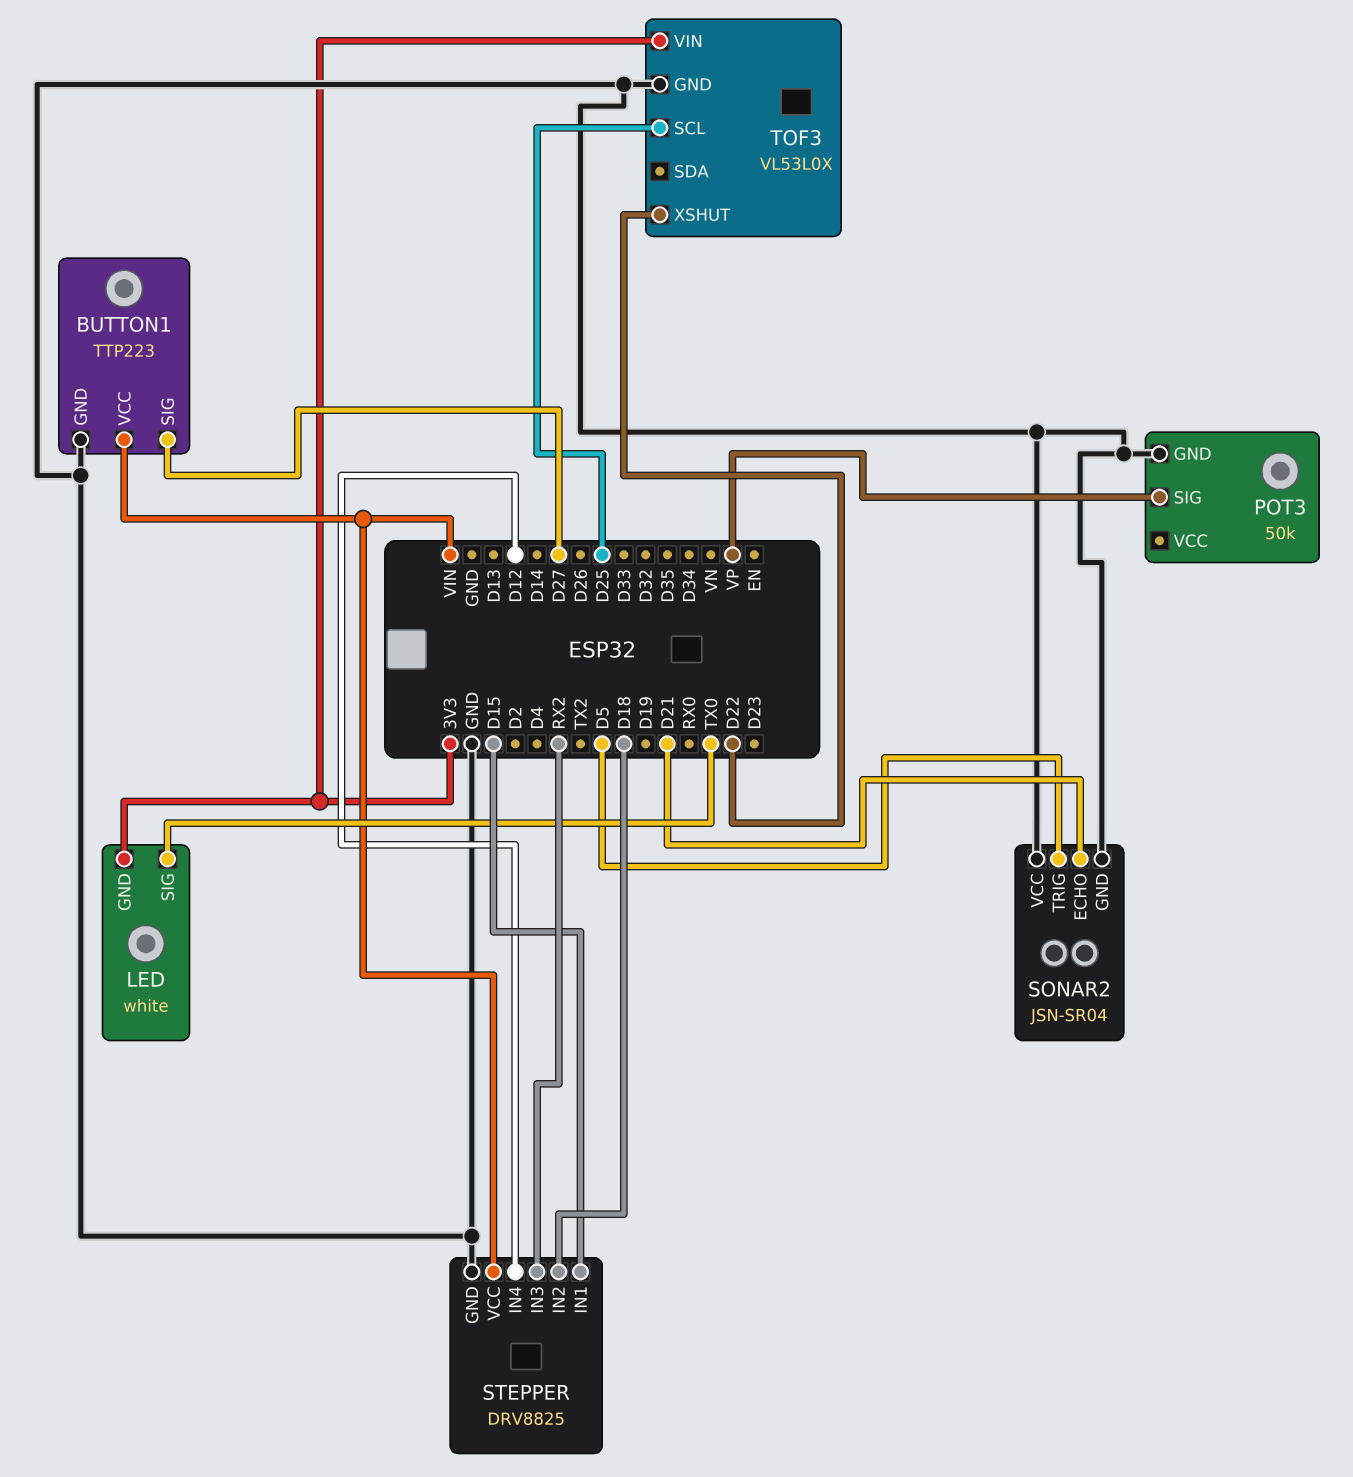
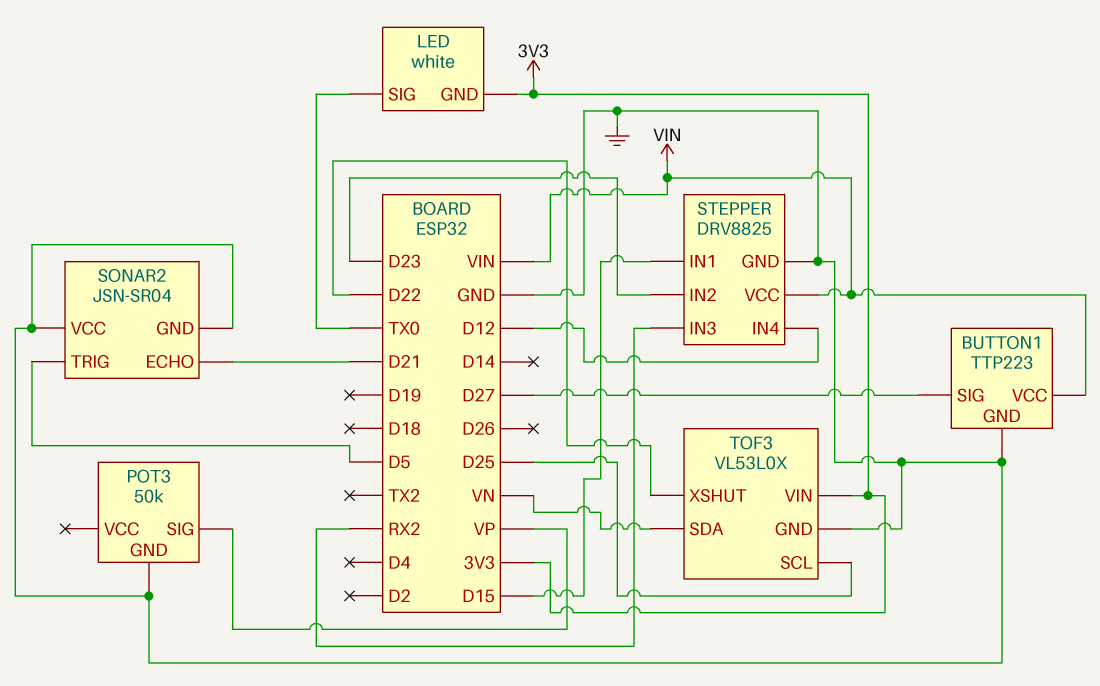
STEPPER pin IN2: D18 -> D23
TOF3 pin SDA: none -> VN

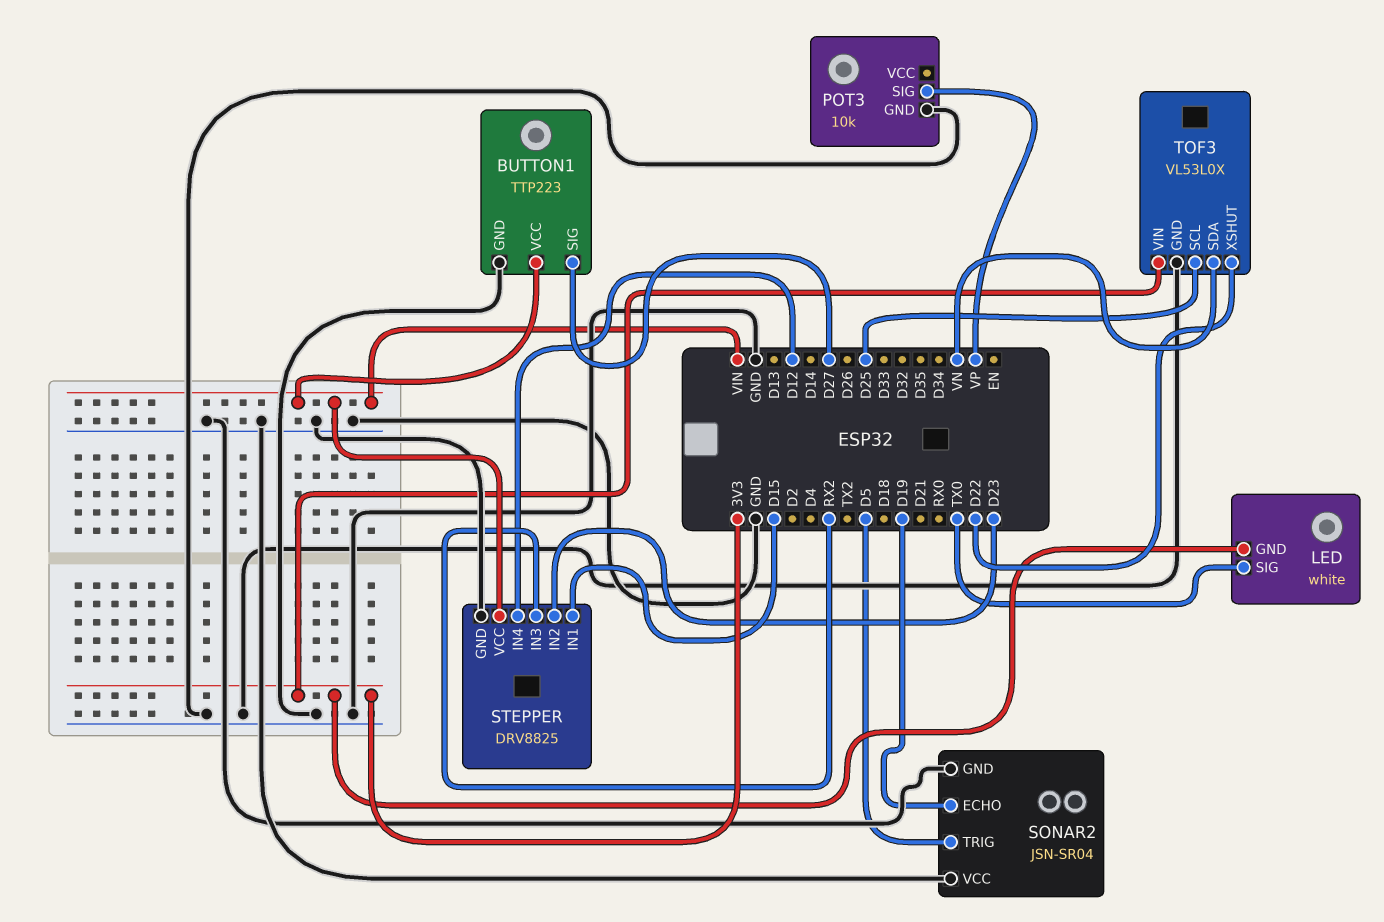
POT3: 50k -> 10k
SONAR2 pin ECHO: D21 -> D19

